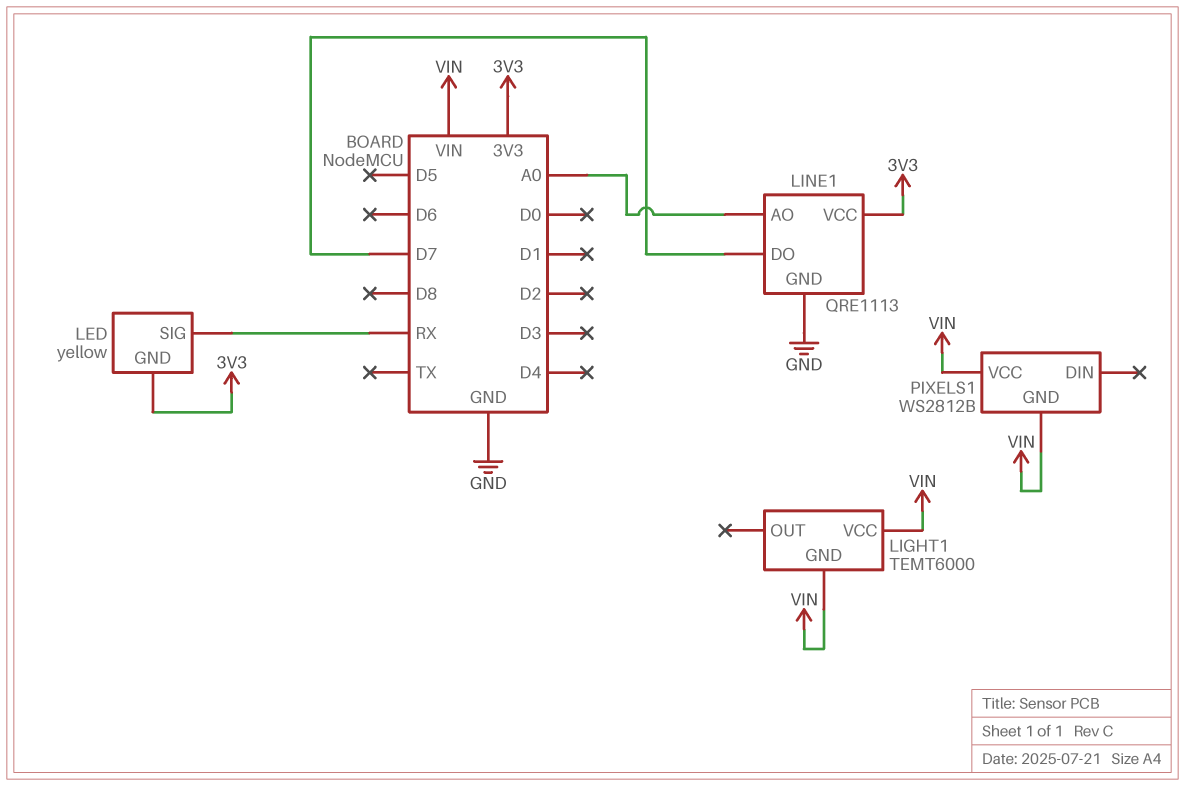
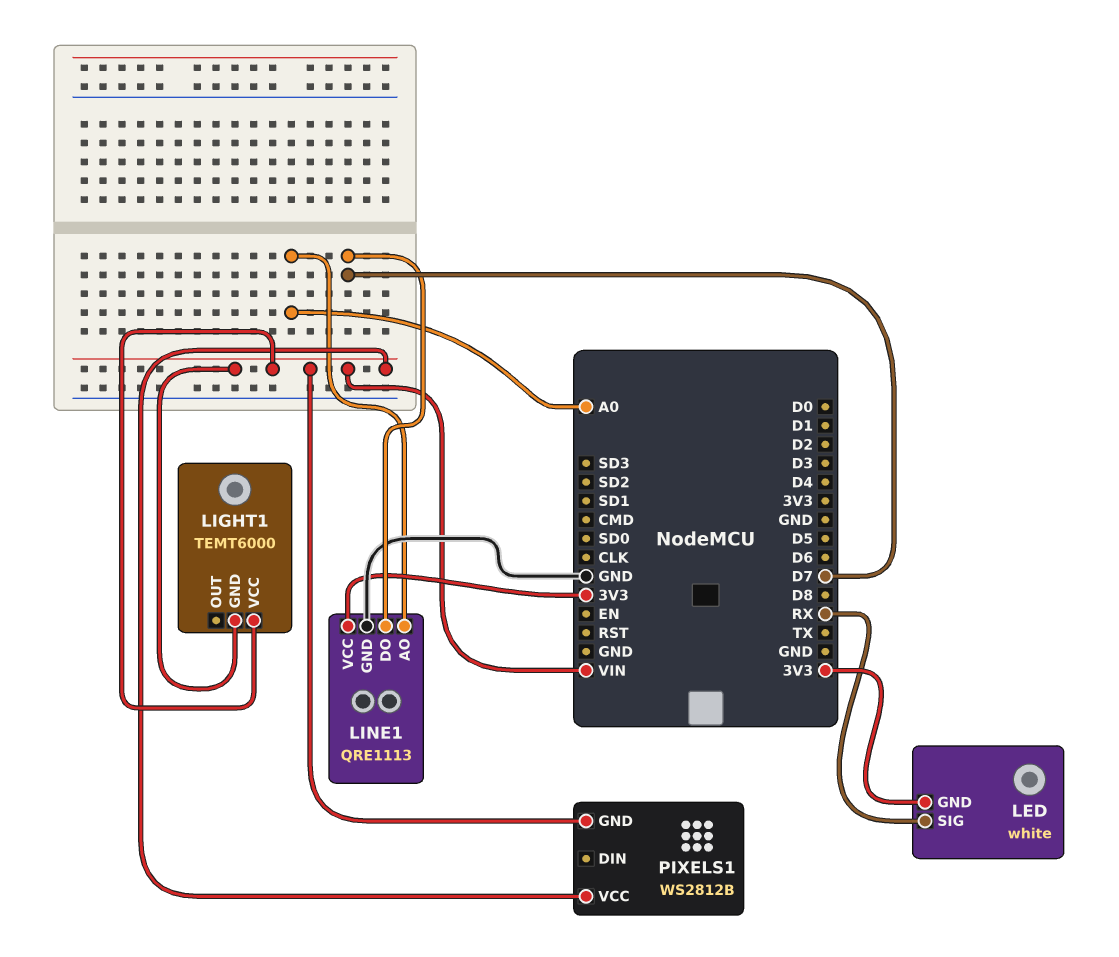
LED: yellow -> white

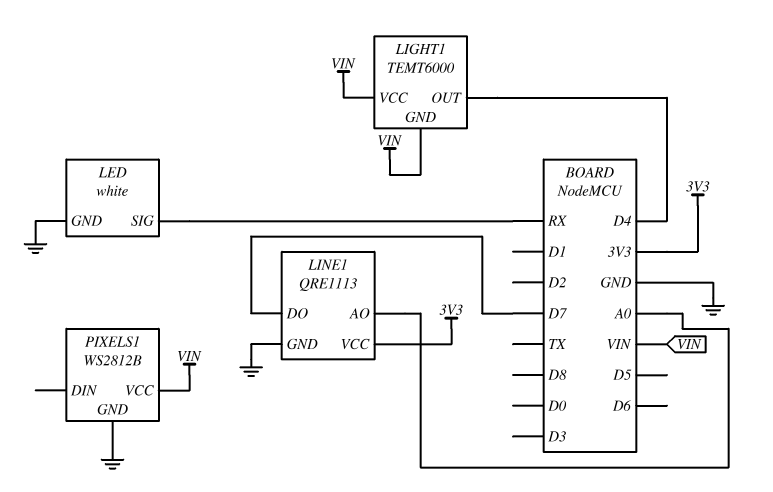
LED pin GND: 3V3 -> GND
LIGHT1 pin OUT: none -> D4
PIXELS1 pin GND: VIN -> GND

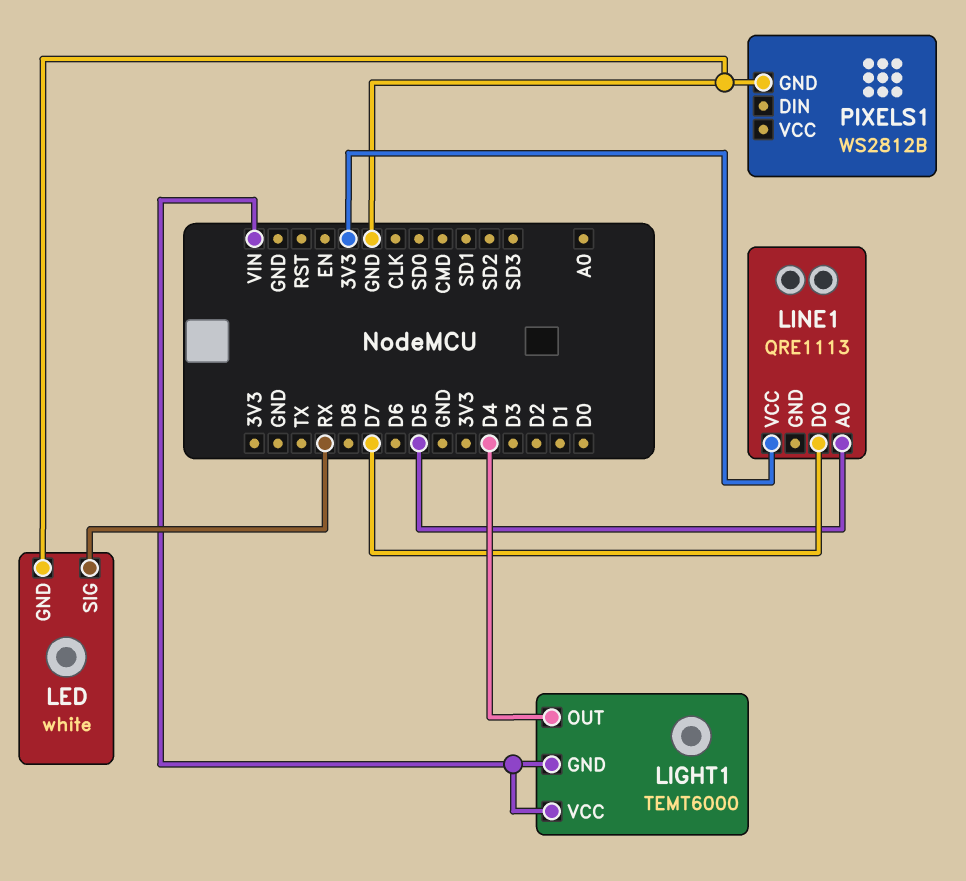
LINE1 pin AO: A0 -> D5
LINE1 pin GND: GND -> none
PIXELS1 pin VCC: VIN -> none

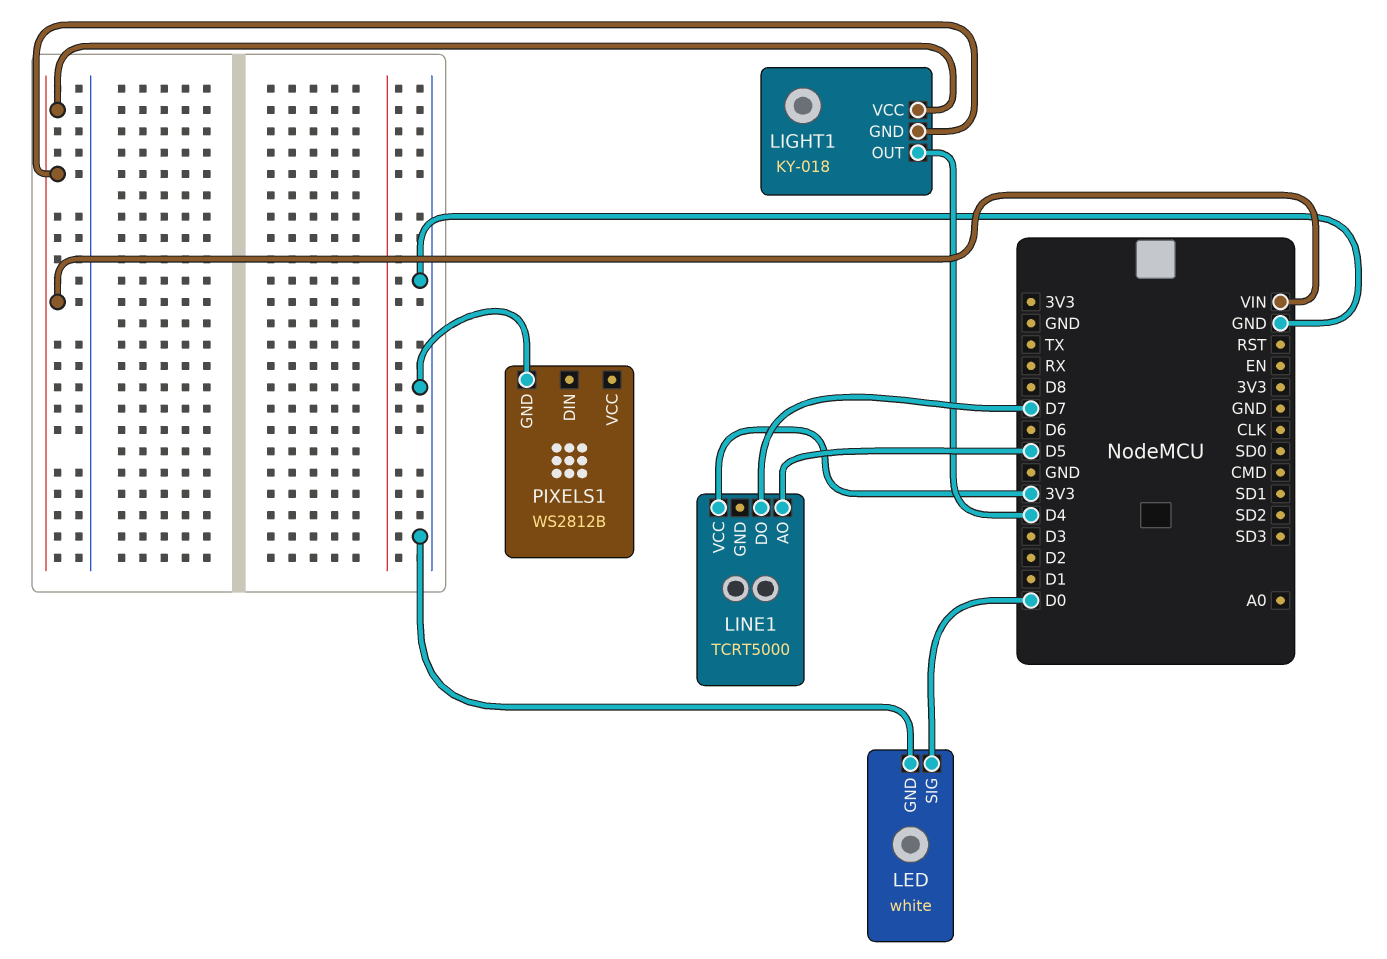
LED pin SIG: RX -> D0
LIGHT1: TEMT6000 -> KY-018
LINE1: QRE1113 -> TCRT5000

